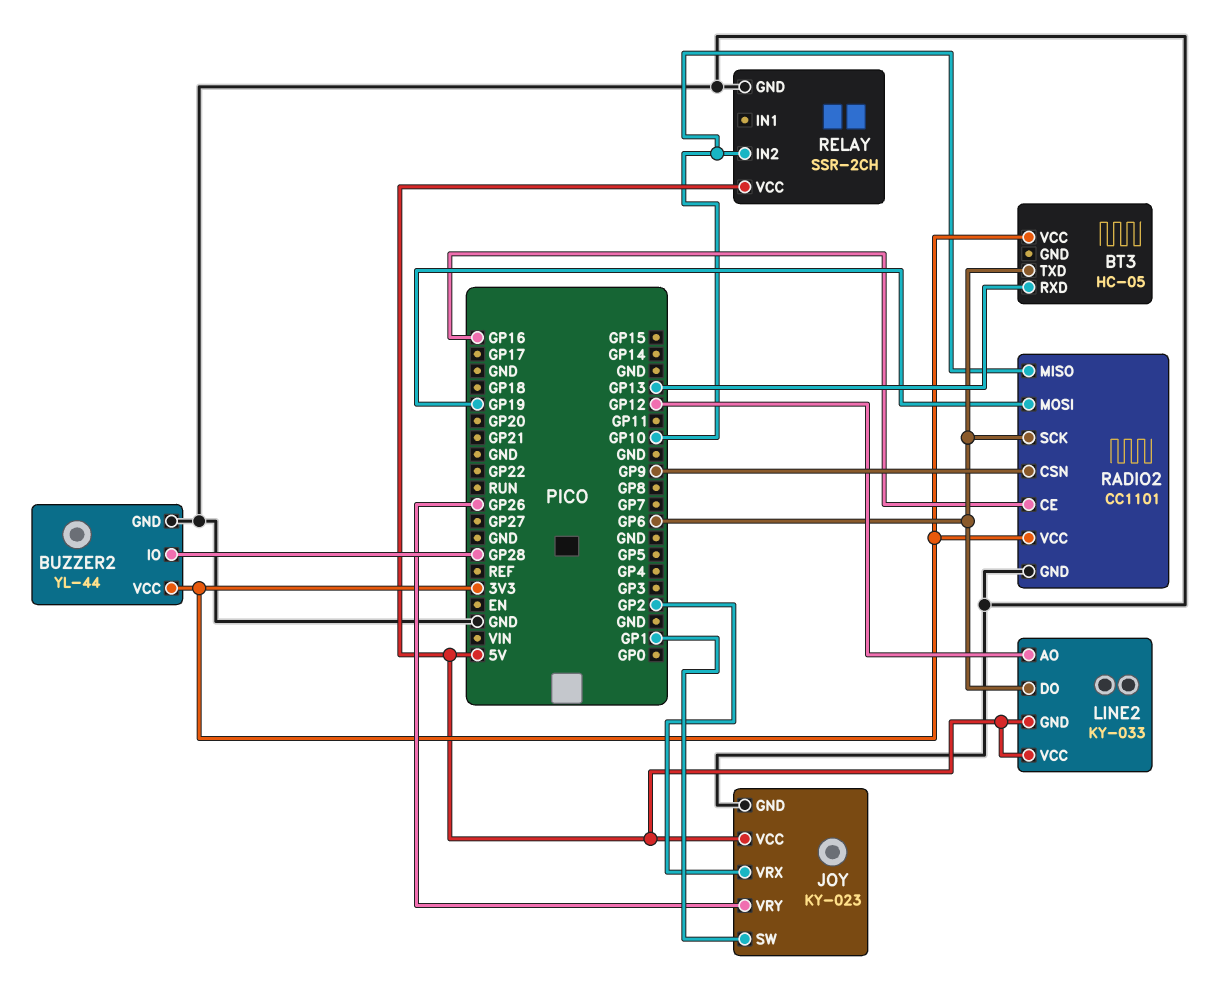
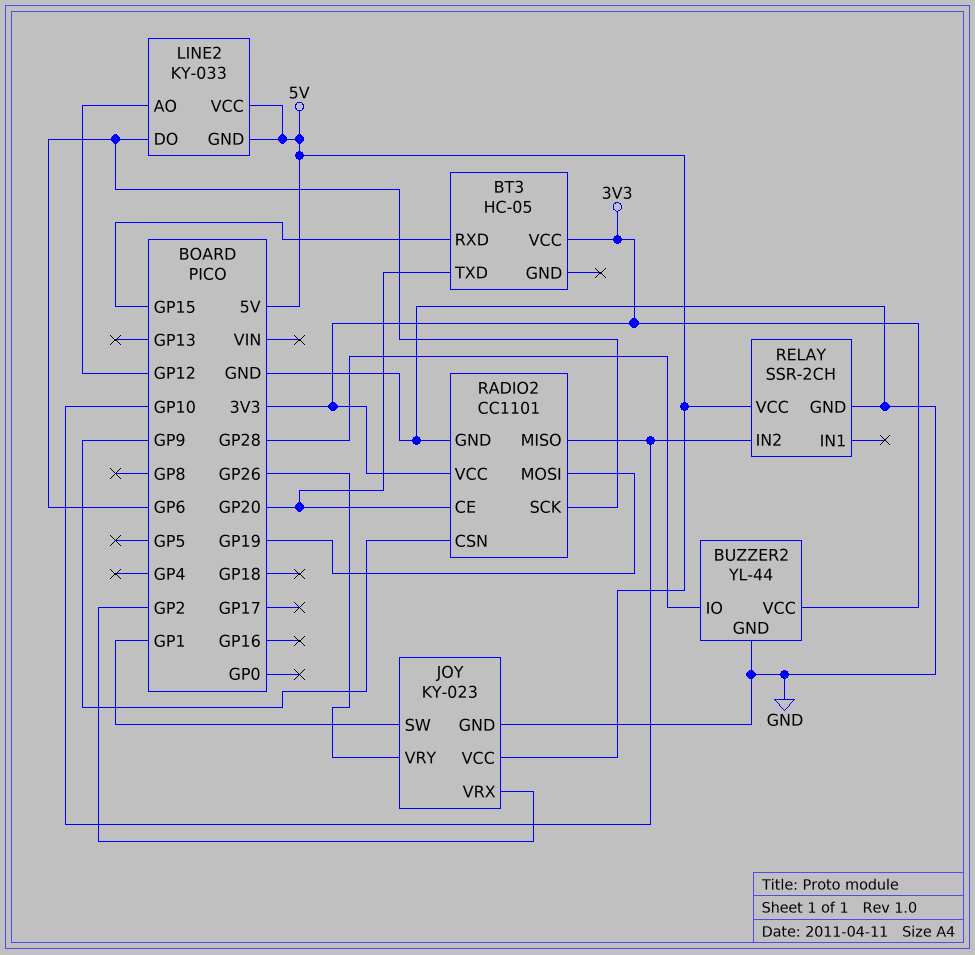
BT3 pin RXD: GP13 -> GP15
BT3 pin TXD: GP6 -> GP20
RADIO2 pin CE: GP16 -> GP20

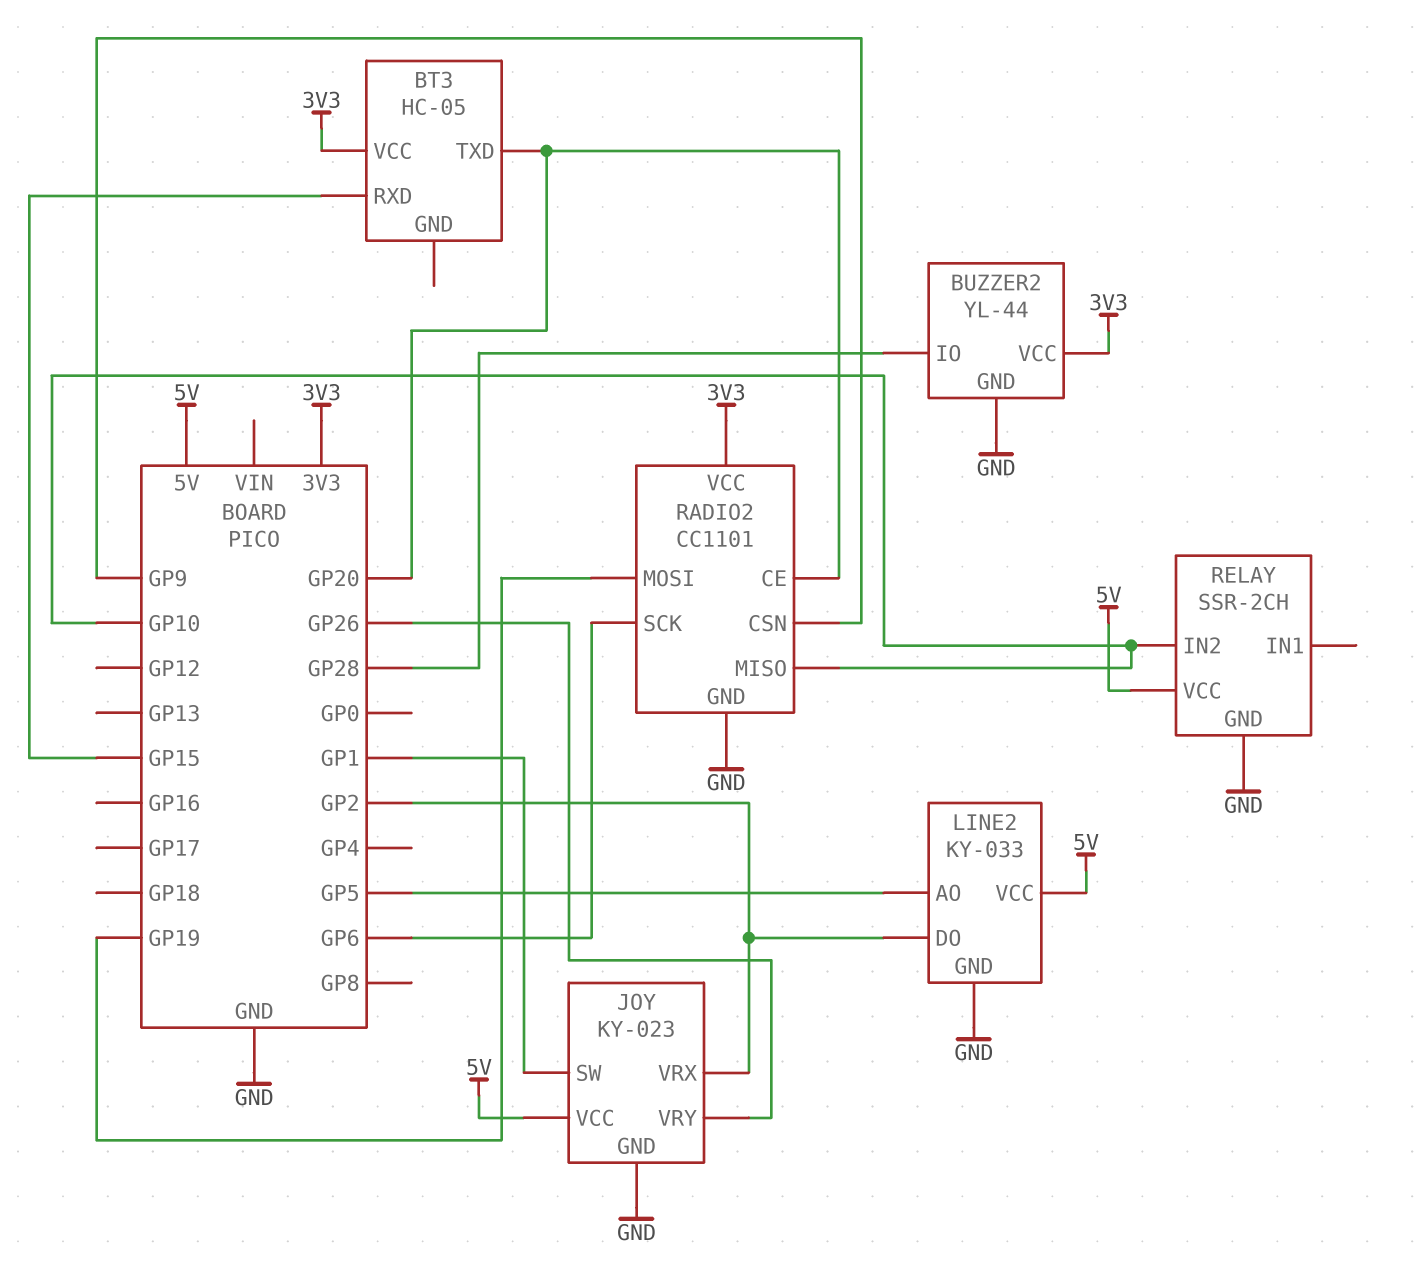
LINE2 pin AO: GP12 -> GP5
LINE2 pin DO: GP6 -> GP2
LINE2 pin GND: 5V -> GND

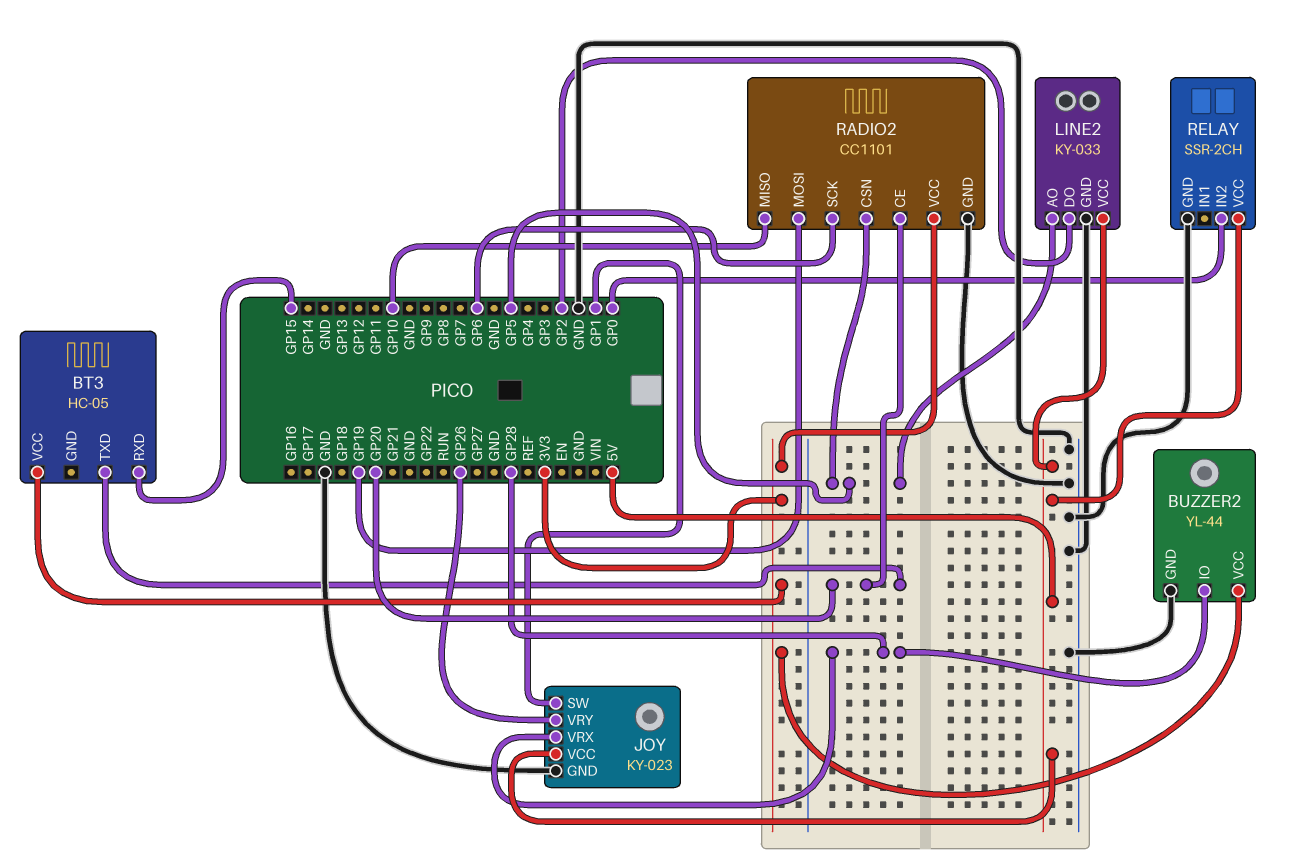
JOY pin VRX: GP2 -> GP28
RADIO2 pin CSN: GP9 -> GP5
RELAY pin IN2: GP10 -> GP0

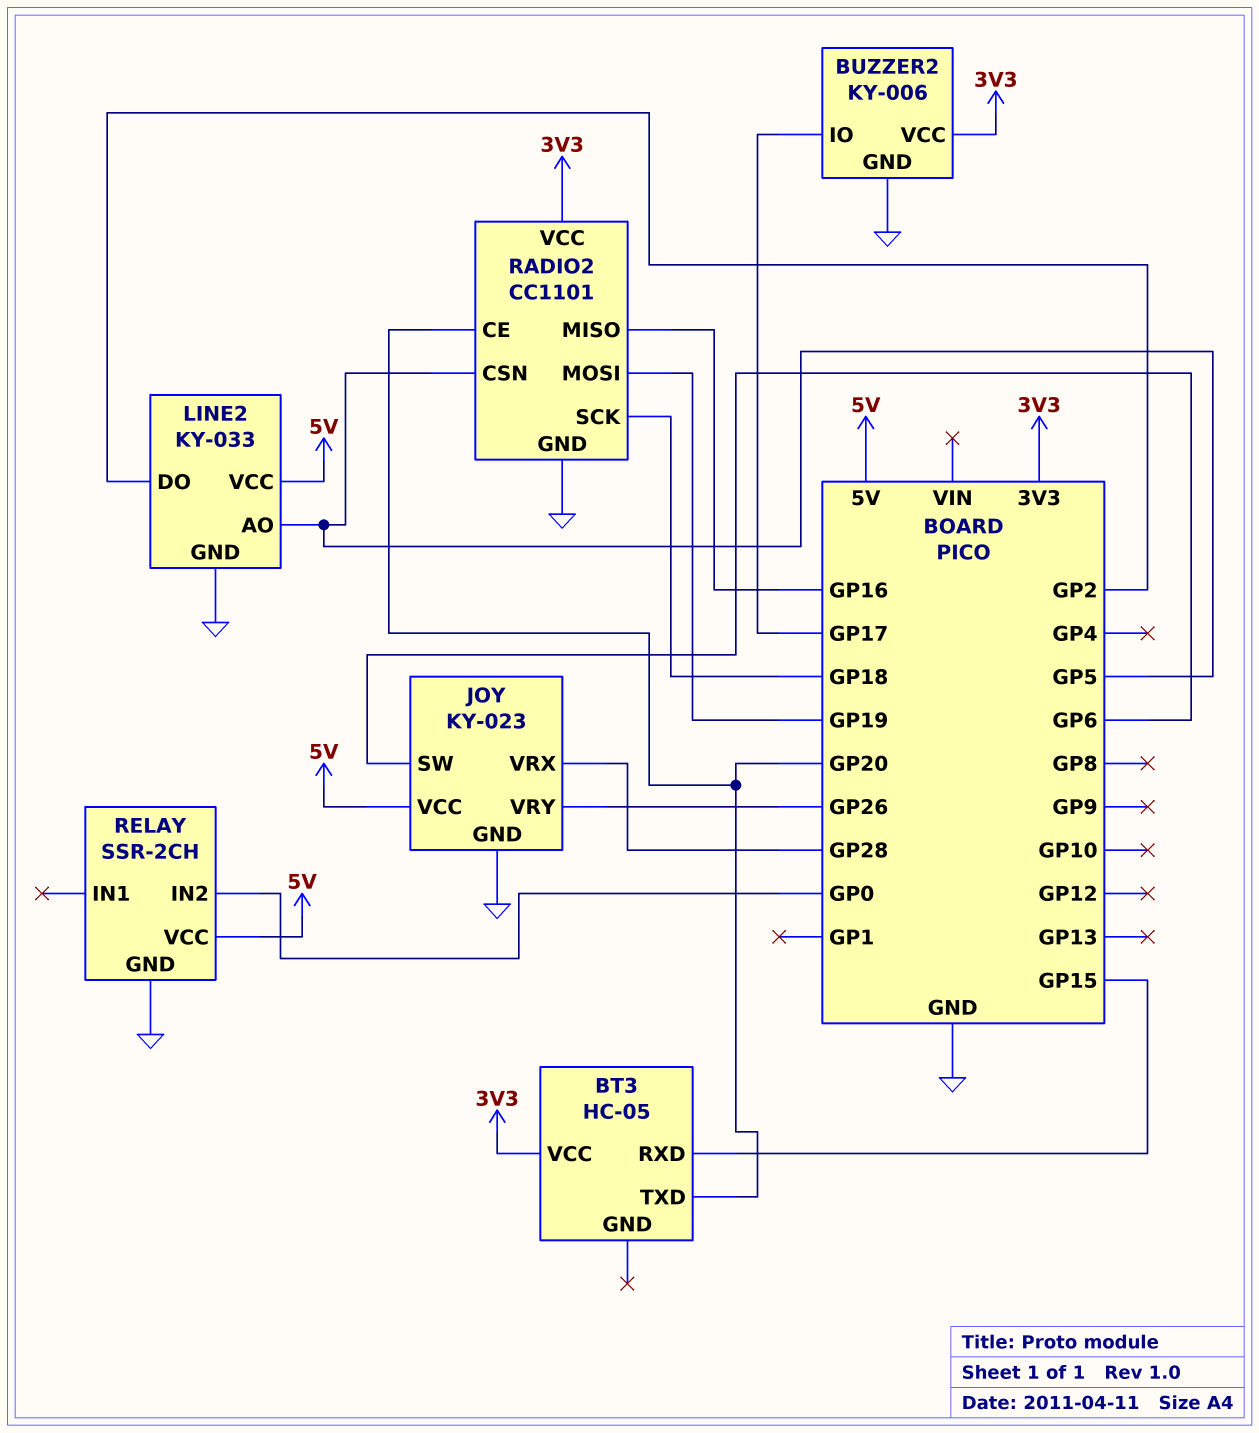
BUZZER2: YL-44 -> KY-006
BUZZER2 pin IO: GP28 -> GP17
JOY pin SW: GP1 -> GP6
RADIO2 pin MISO: GP10 -> GP16
RADIO2 pin SCK: GP6 -> GP18

